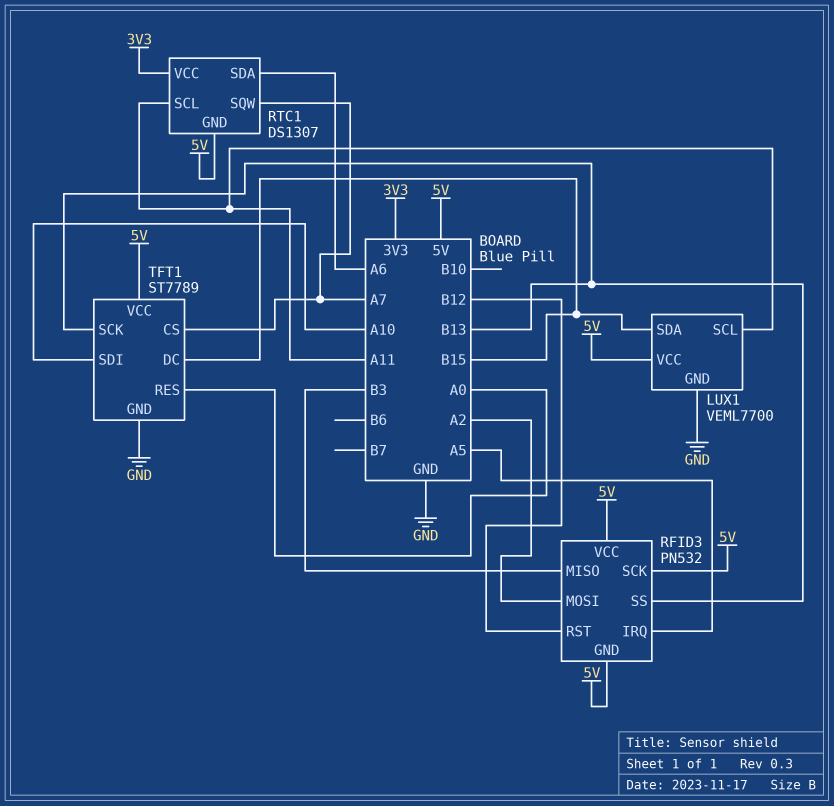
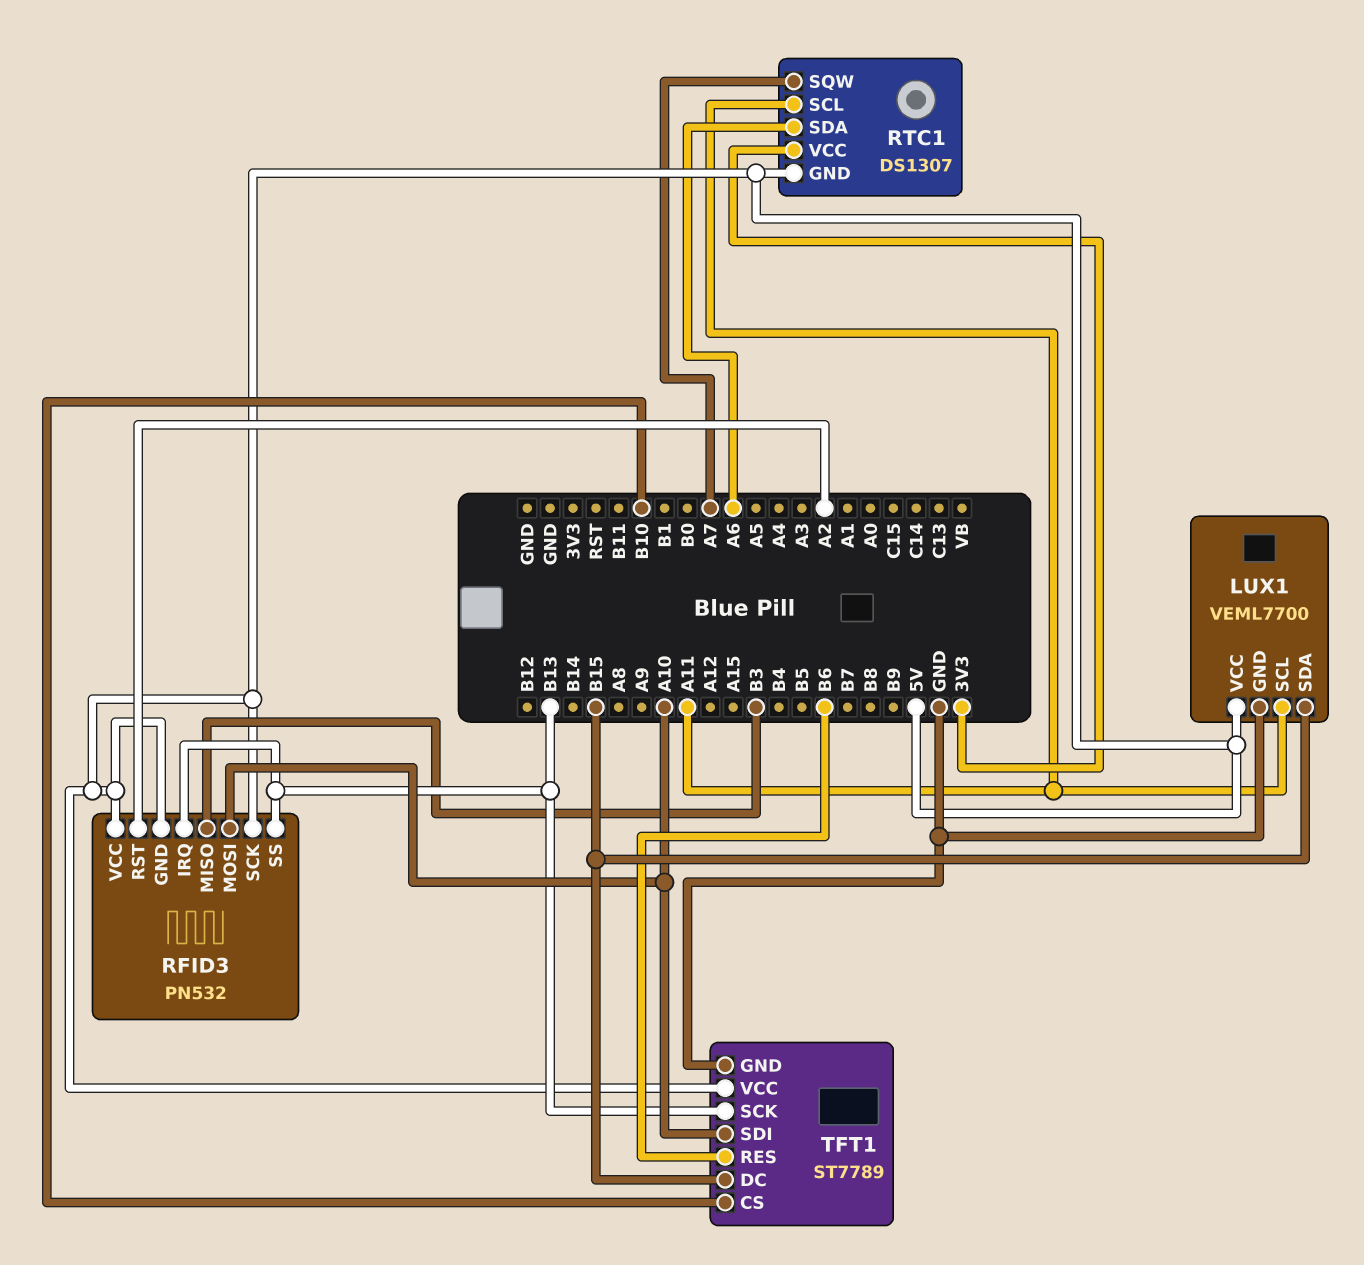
RFID3 pin IRQ: A5 -> B13
RFID3 pin MOSI: A2 -> A10
RFID3 pin RST: B12 -> A2
TFT1 pin CS: A7 -> B10
TFT1 pin RES: A0 -> B6

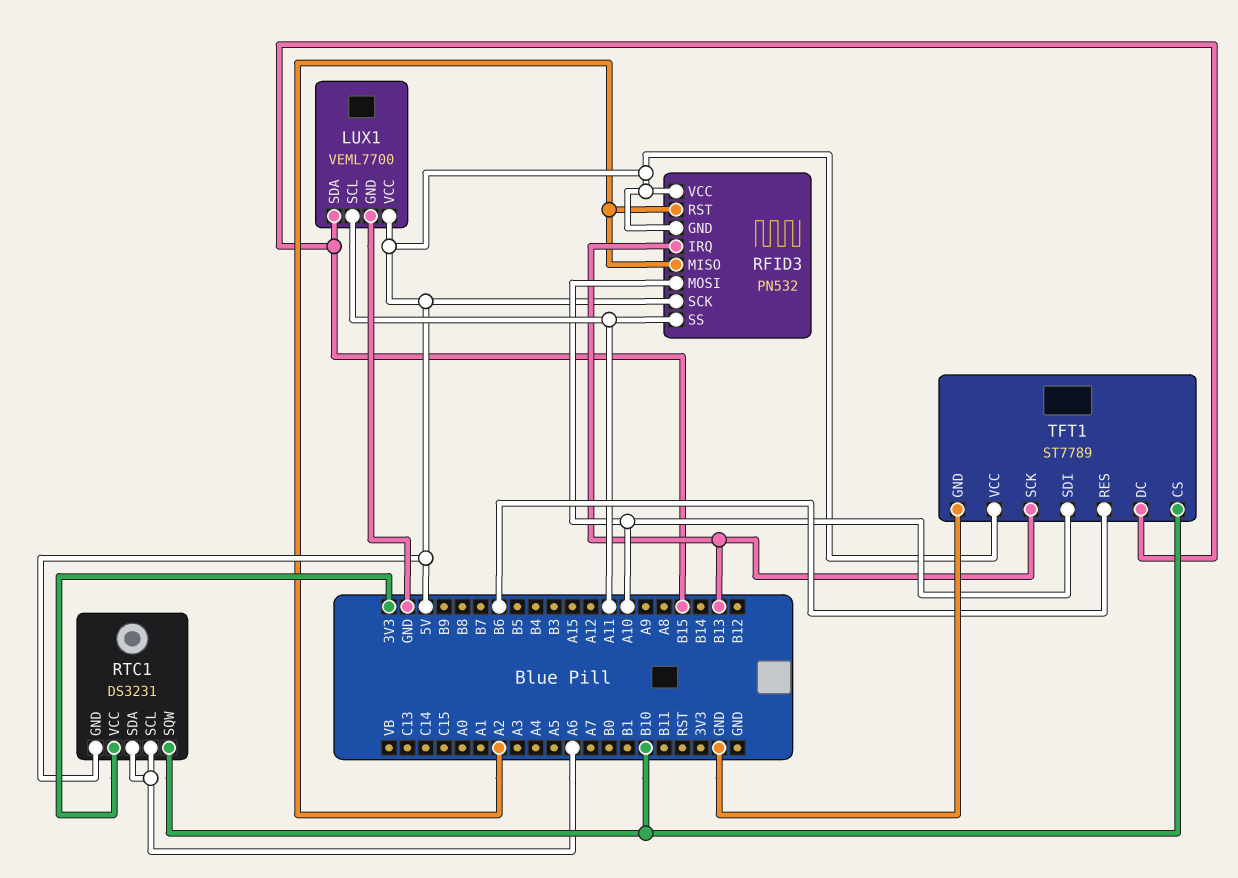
RFID3 pin MISO: B3 -> A2
RFID3 pin SS: B13 -> A11
RTC1: DS1307 -> DS3231
RTC1 pin SCL: A11 -> A6
RTC1 pin SQW: A7 -> B10

